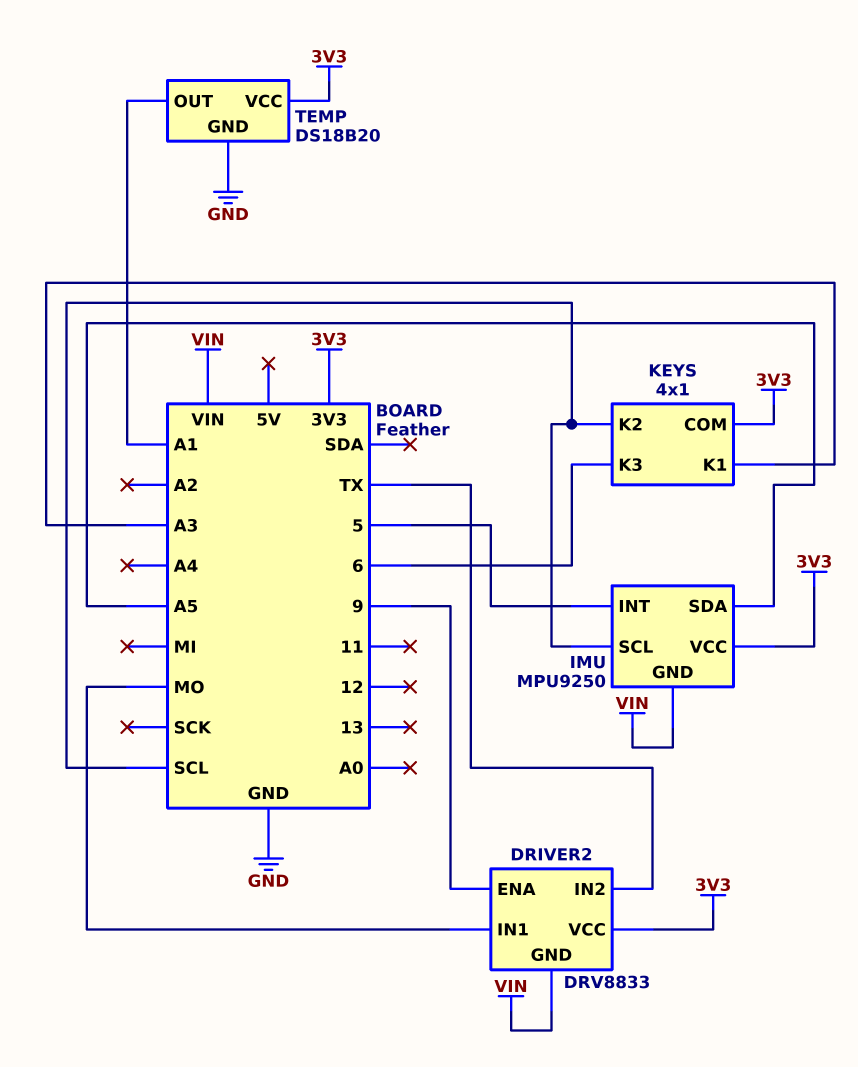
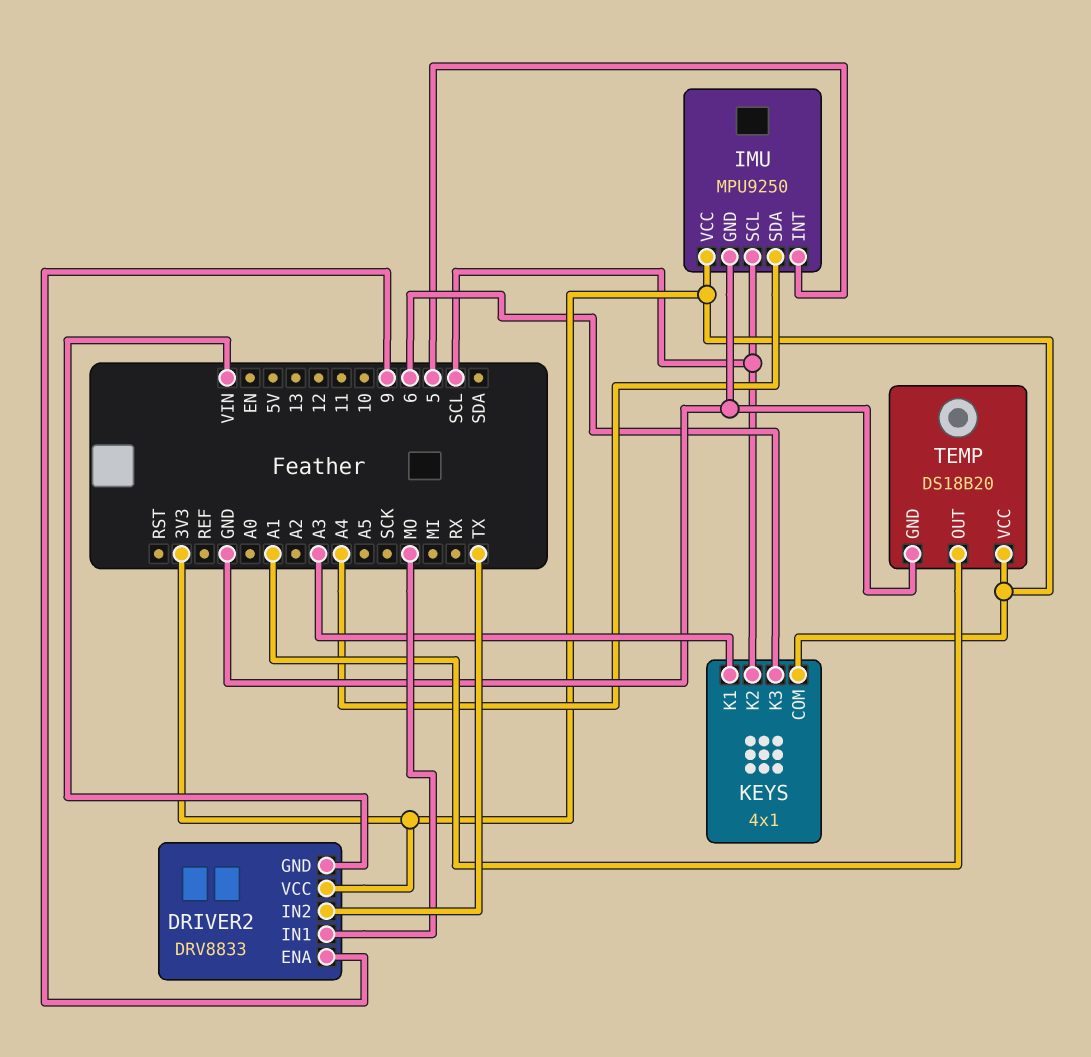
IMU pin GND: VIN -> GND
IMU pin SDA: A5 -> A4

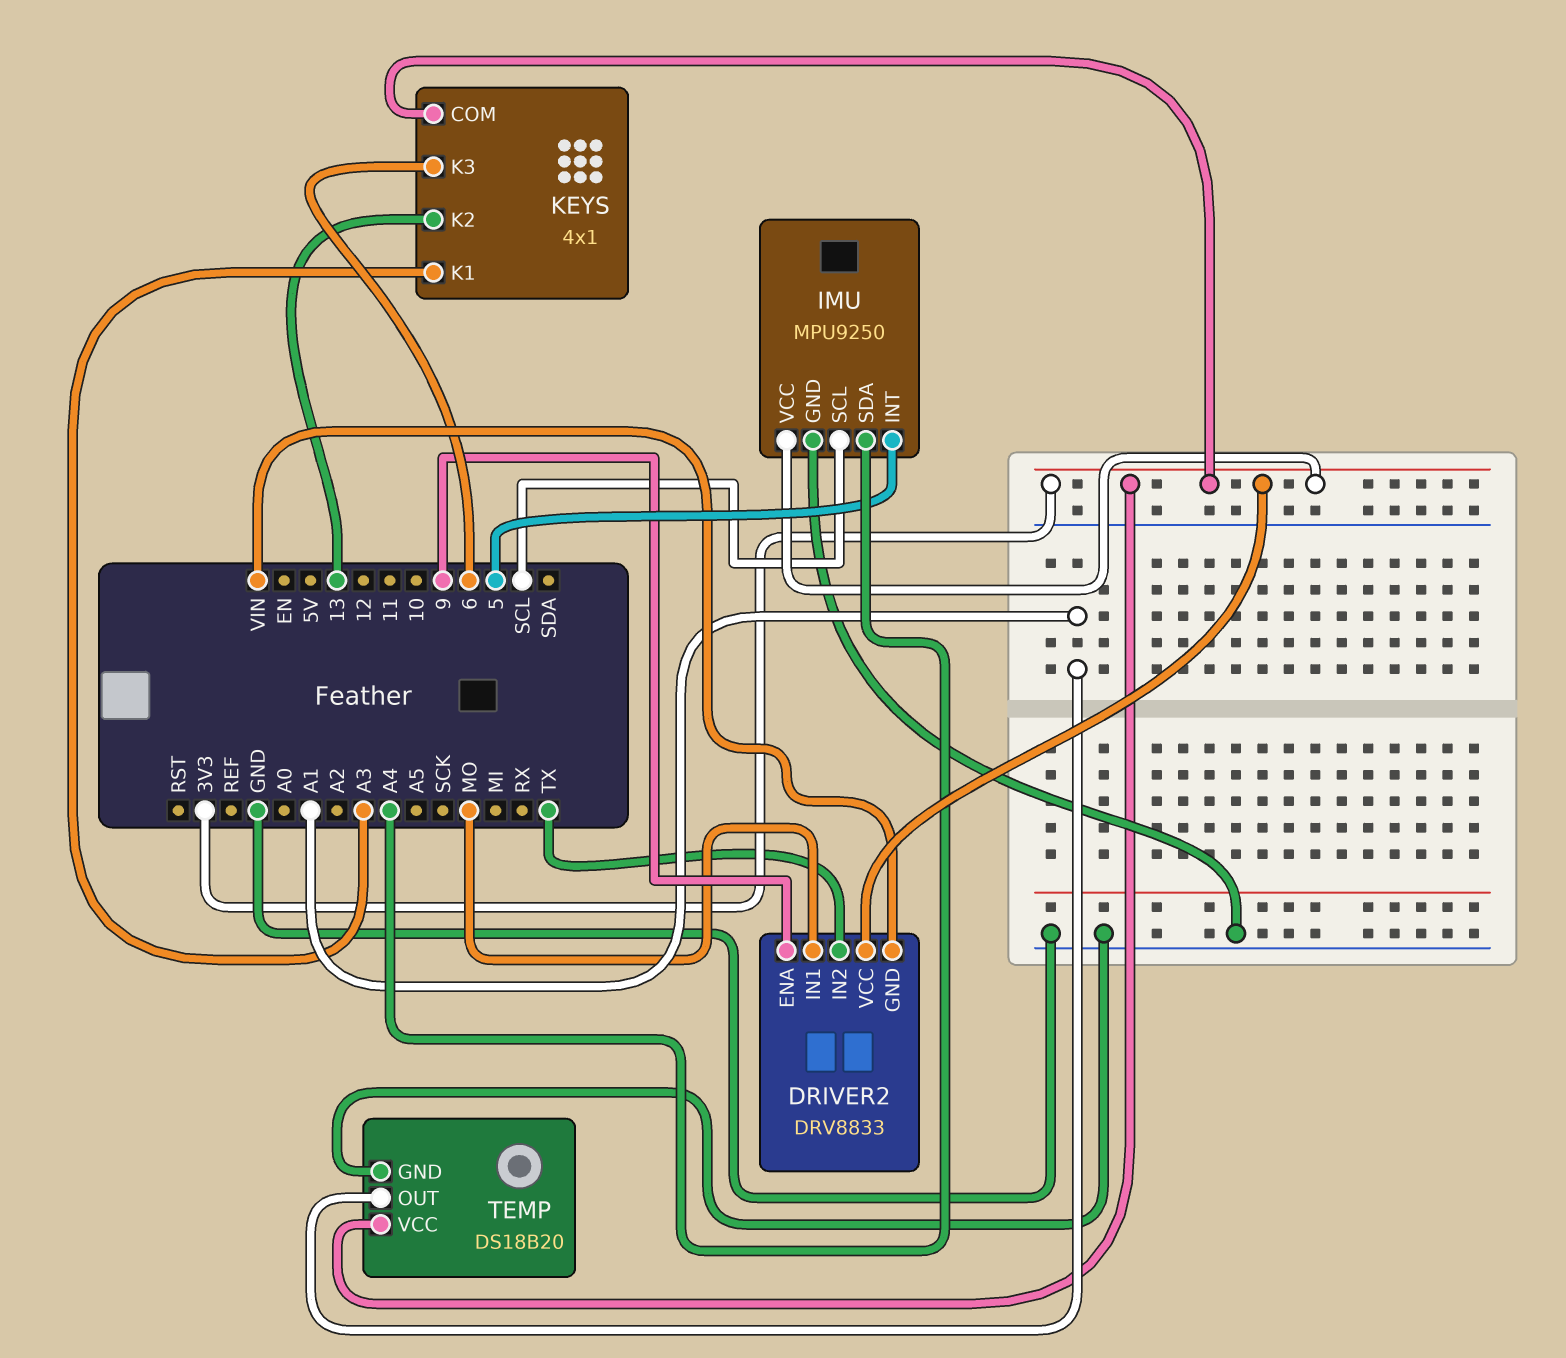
KEYS pin K2: SCL -> 13

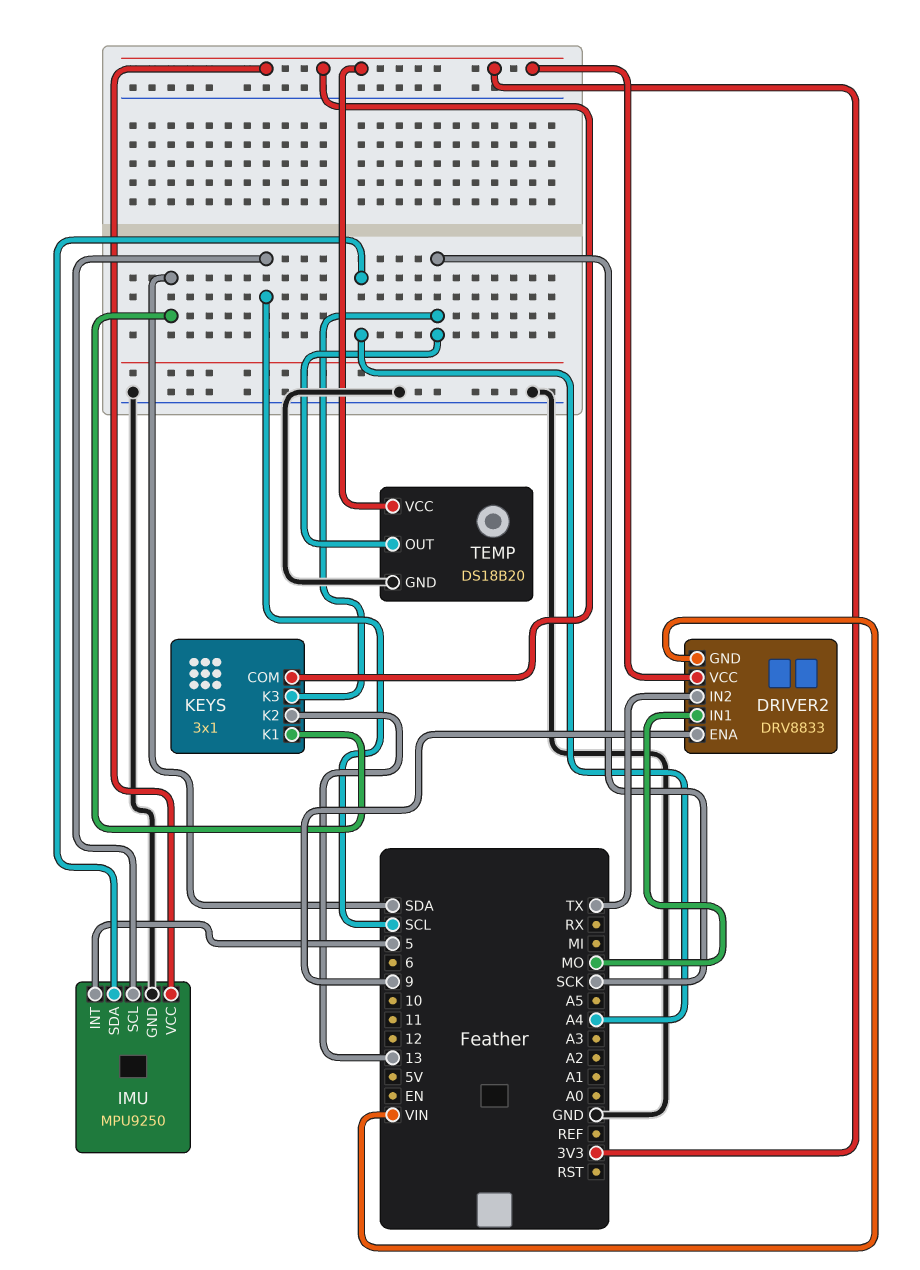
KEYS: 4x1 -> 3x1
KEYS pin K1: A3 -> SDA
KEYS pin K3: 6 -> SCK
TEMP pin OUT: A1 -> SCK

